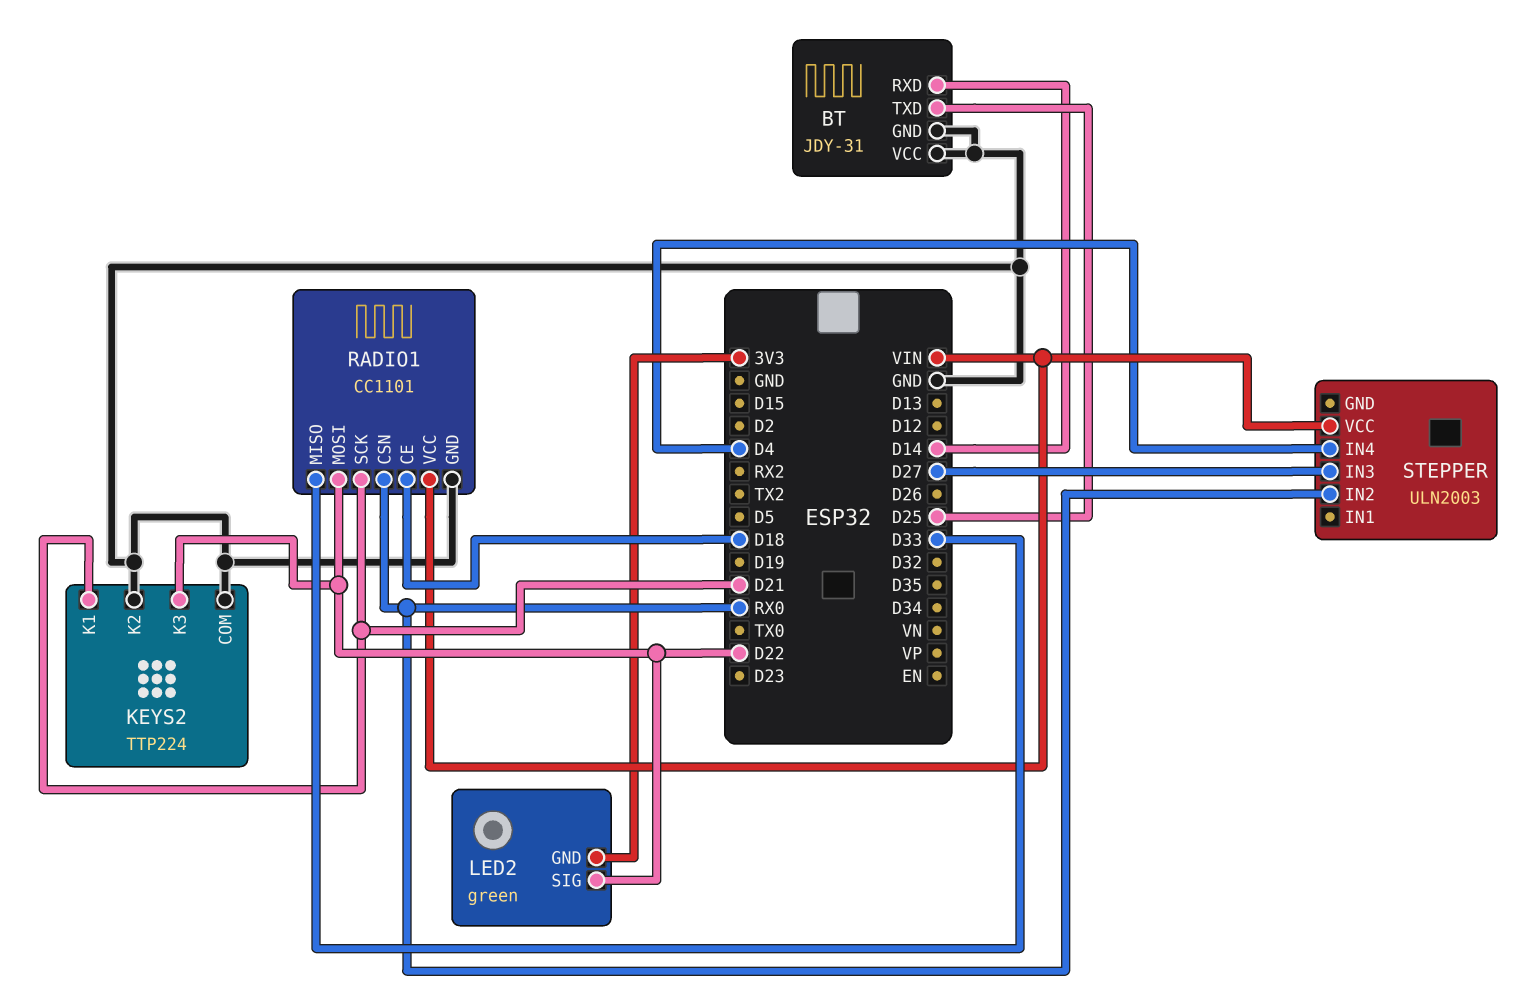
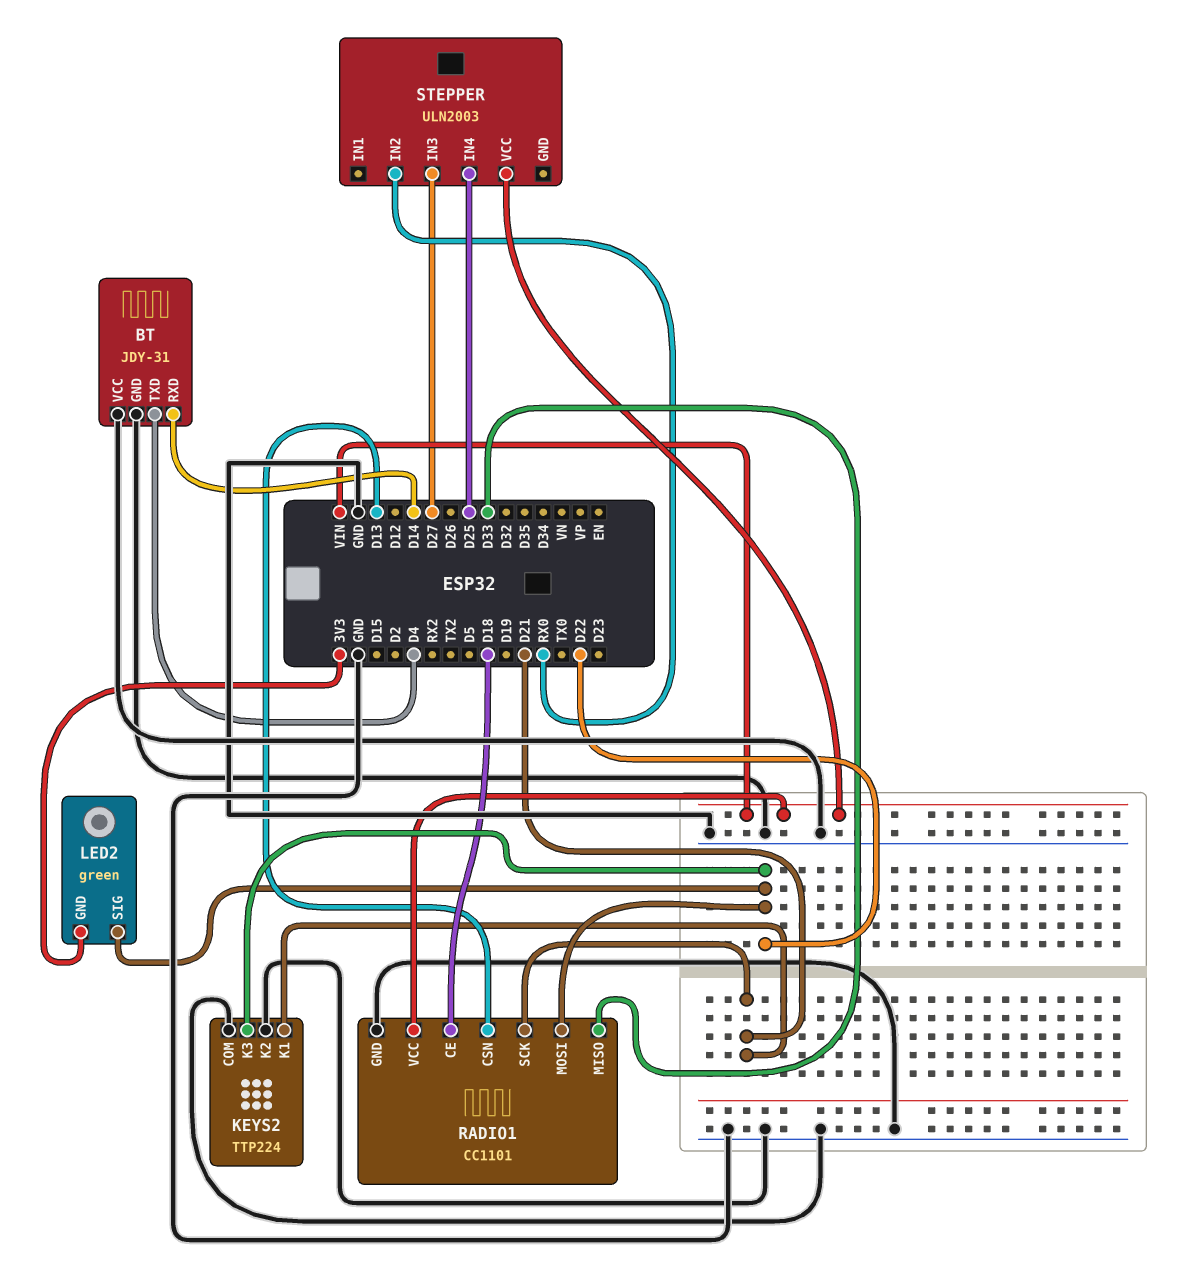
BT pin TXD: D25 -> D4
RADIO1 pin CSN: RX0 -> D13
STEPPER pin IN4: D4 -> D25

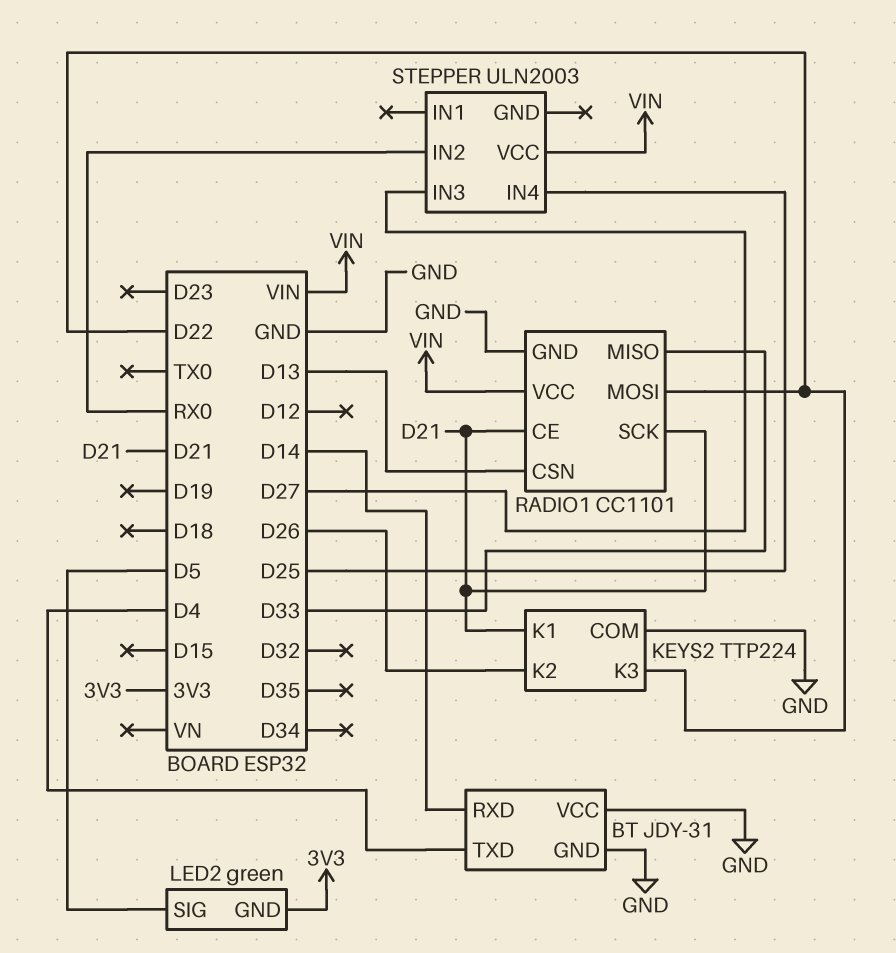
KEYS2 pin K2: GND -> D26
LED2 pin SIG: D22 -> D5
RADIO1 pin CE: D18 -> D21

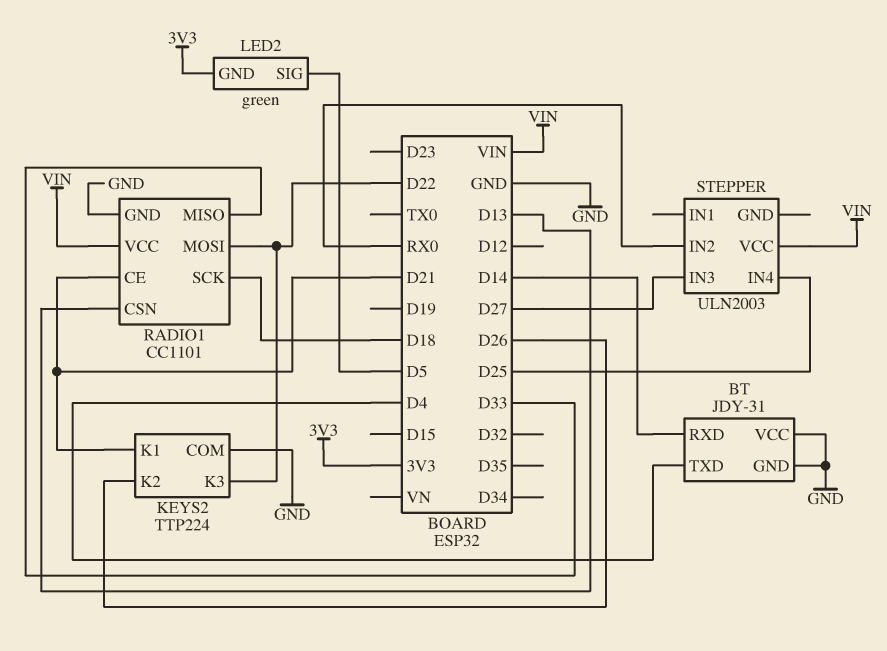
RADIO1 pin SCK: D21 -> D18

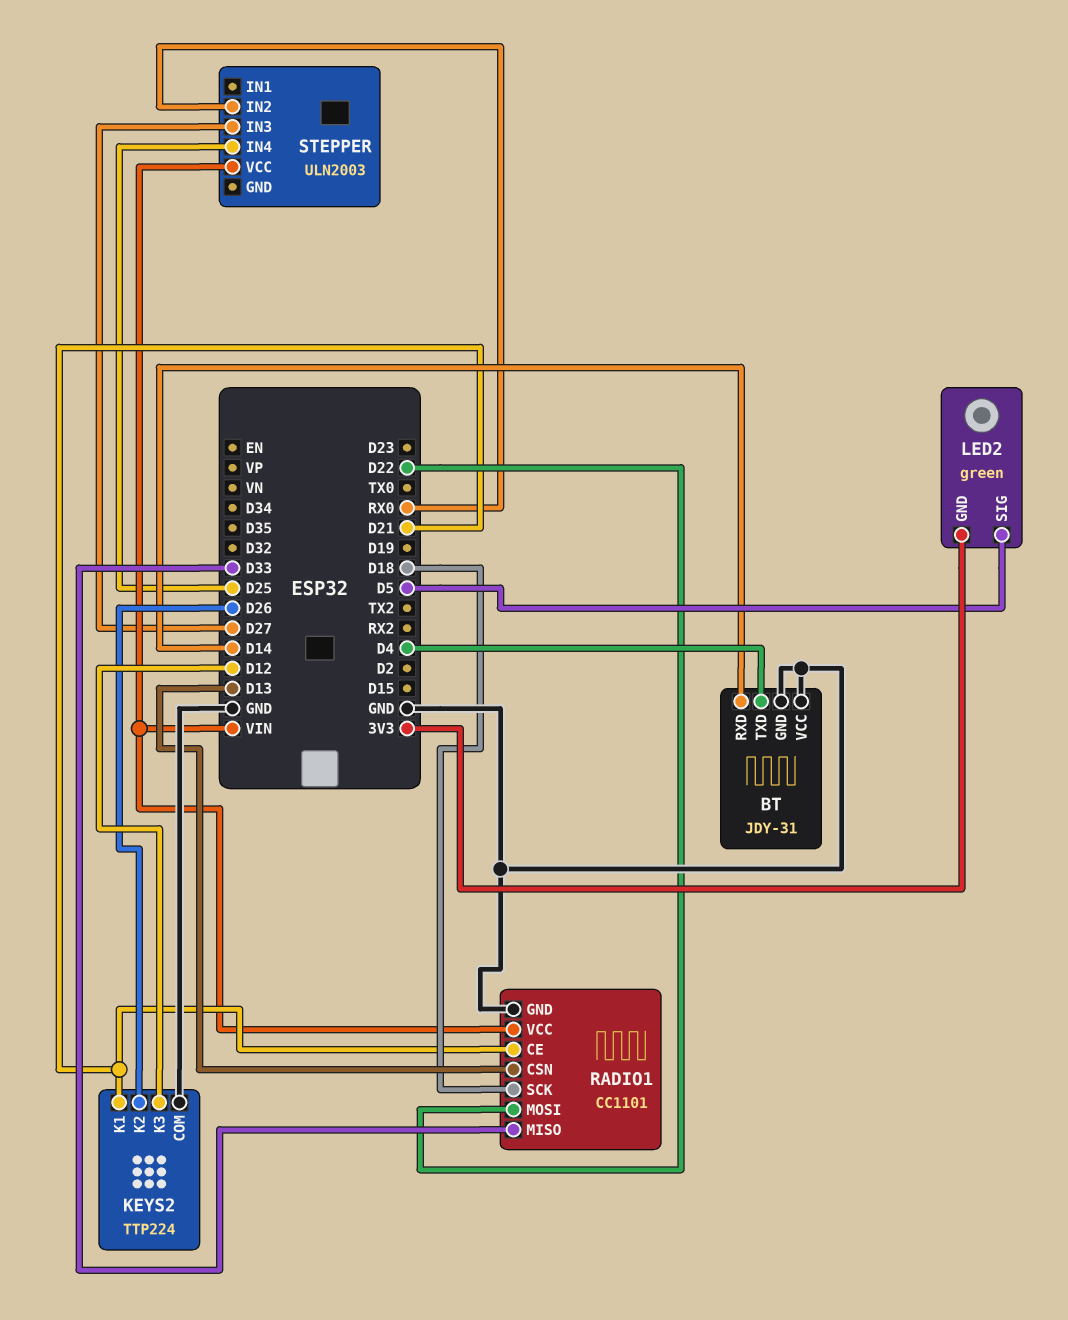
KEYS2 pin K3: D22 -> D12

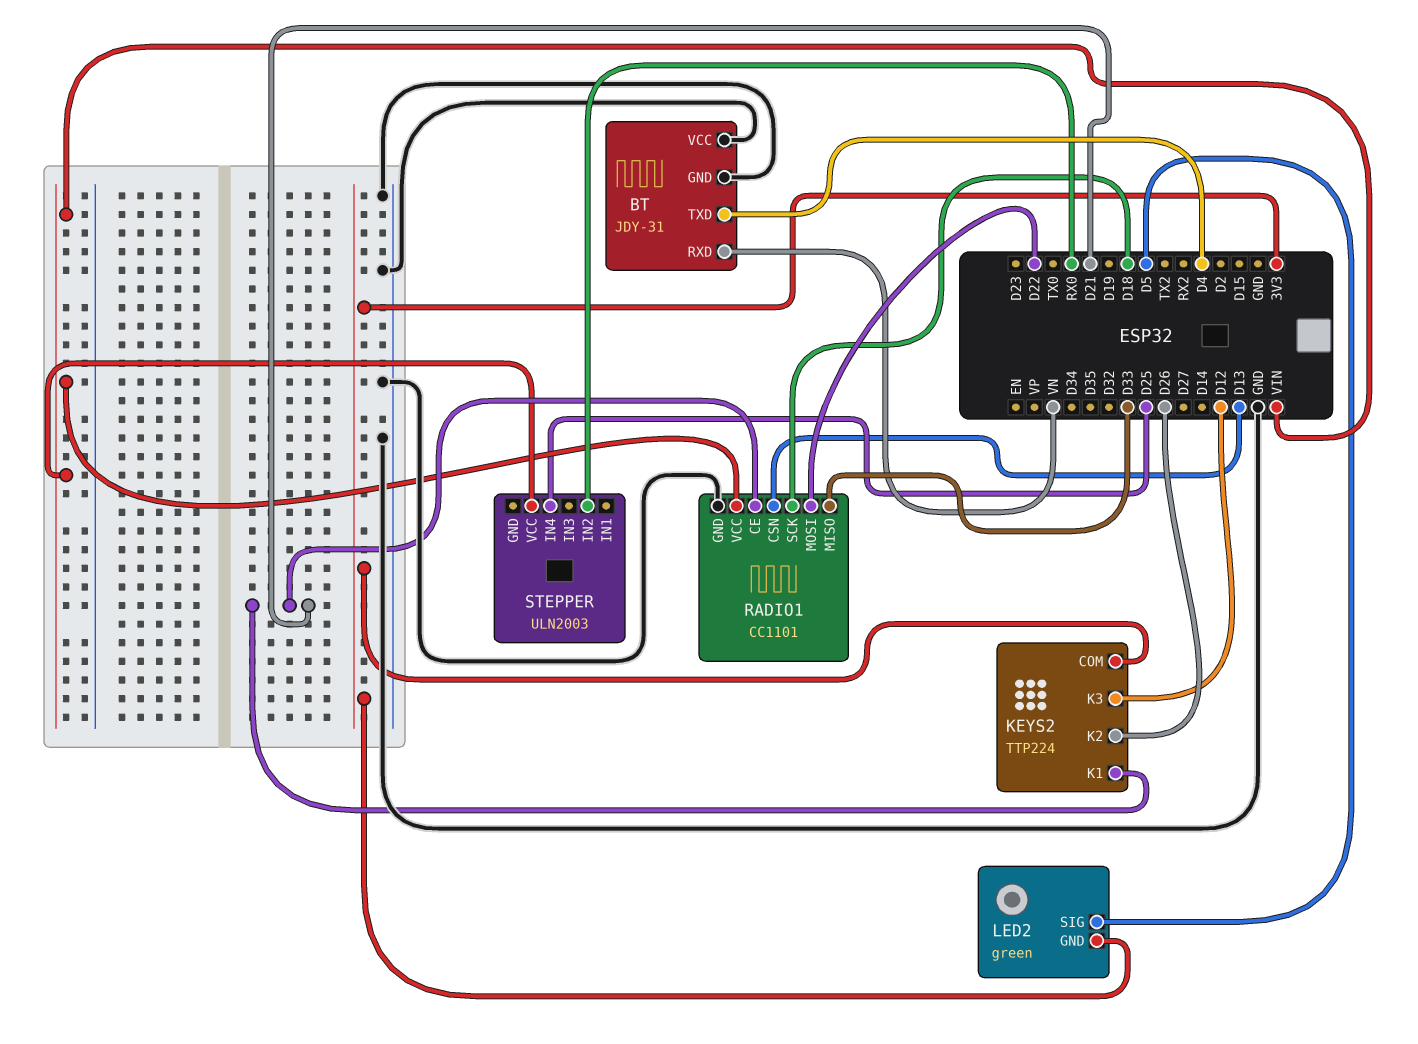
BT pin RXD: D14 -> VN
KEYS2 pin COM: GND -> 3V3
STEPPER pin IN3: D27 -> none

